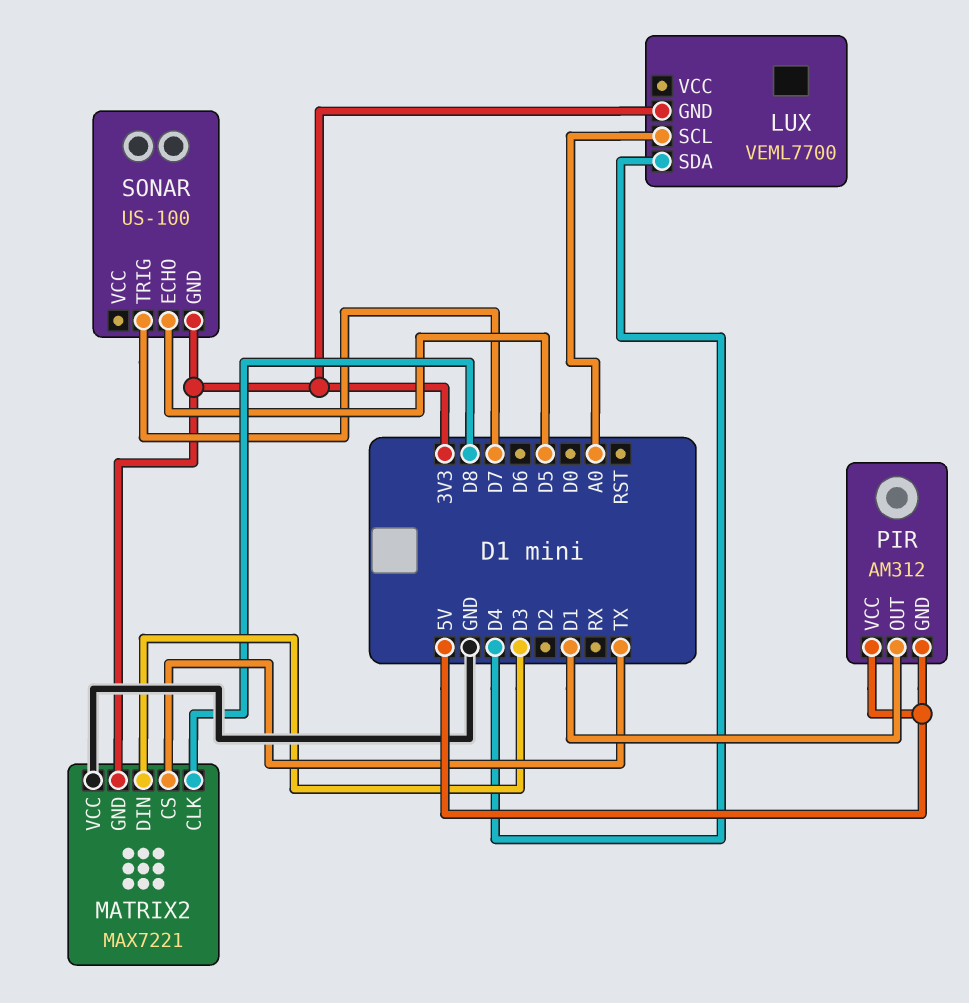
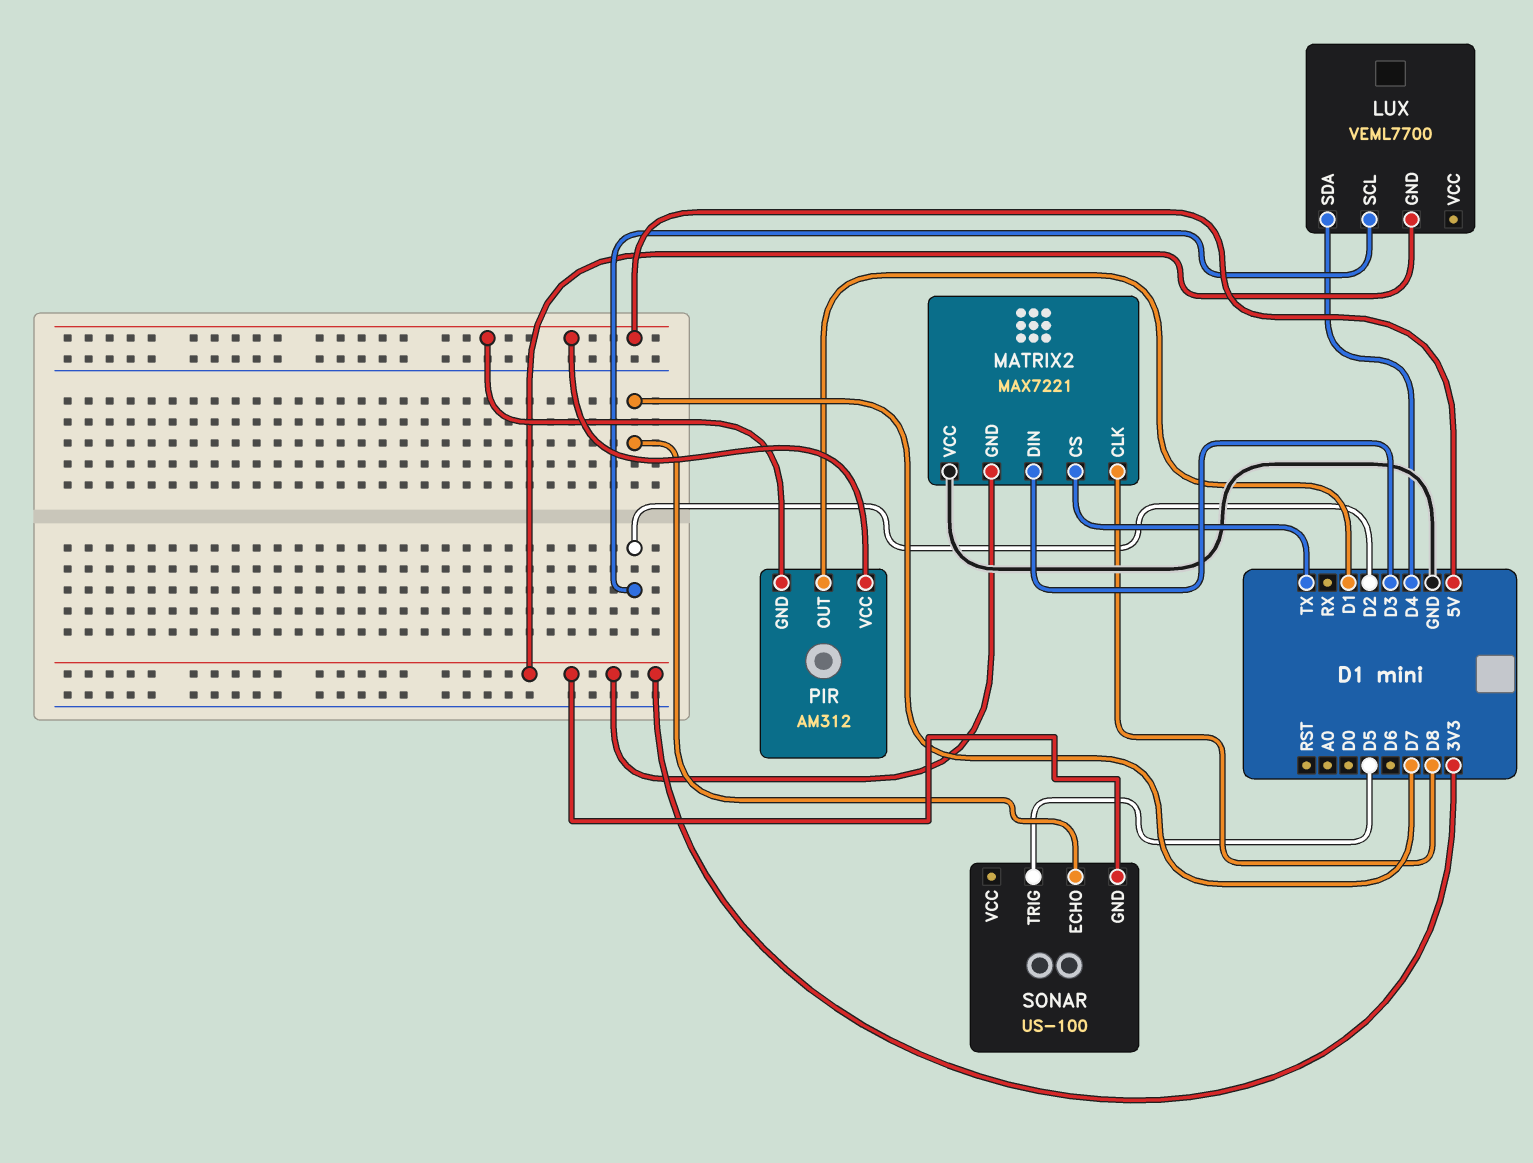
LUX pin SCL: A0 -> D2
SONAR pin ECHO: D5 -> D7
SONAR pin TRIG: D7 -> D5

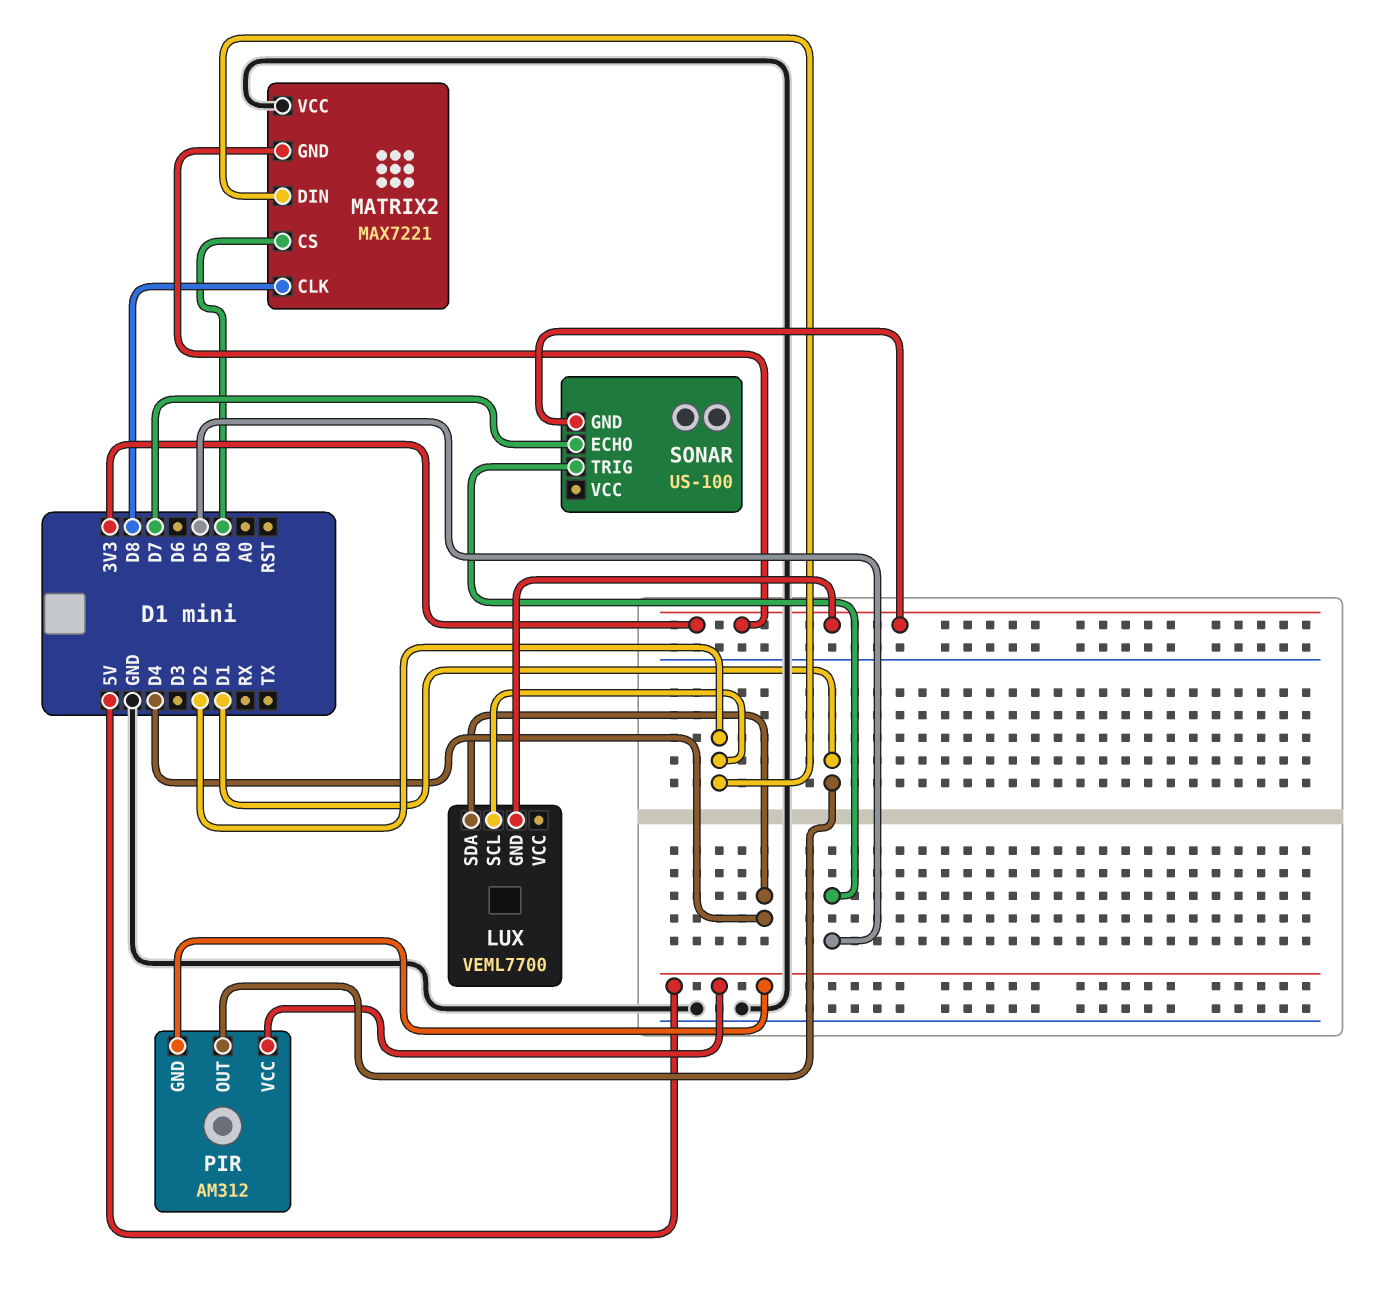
MATRIX2 pin CS: TX -> D0
MATRIX2 pin DIN: D3 -> D2

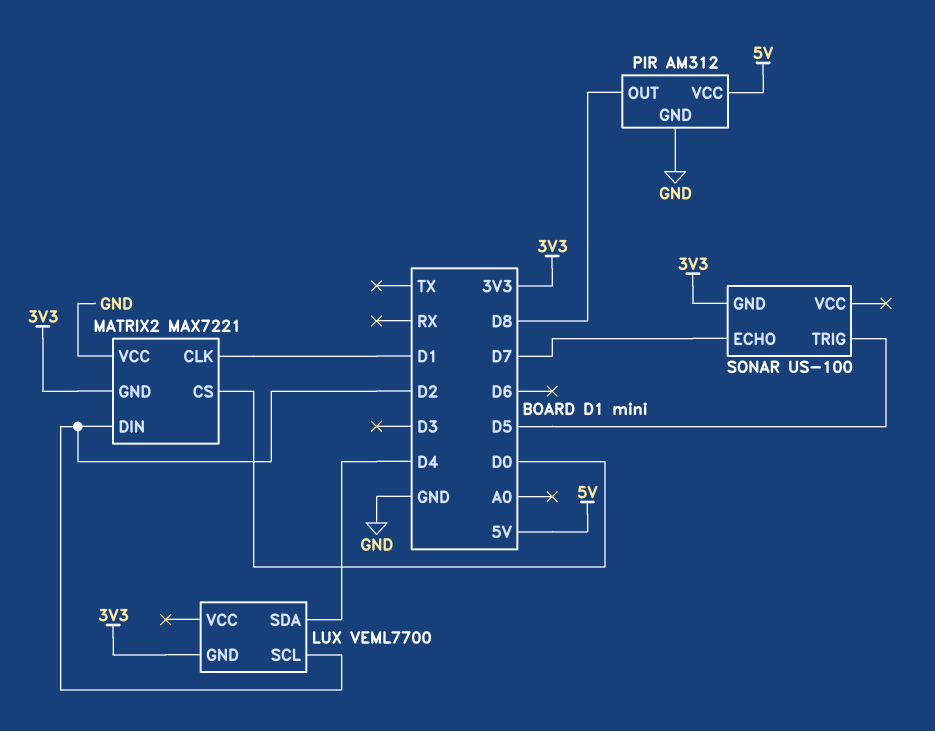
MATRIX2 pin CLK: D8 -> D1
PIR pin GND: 5V -> GND
PIR pin OUT: D1 -> D8

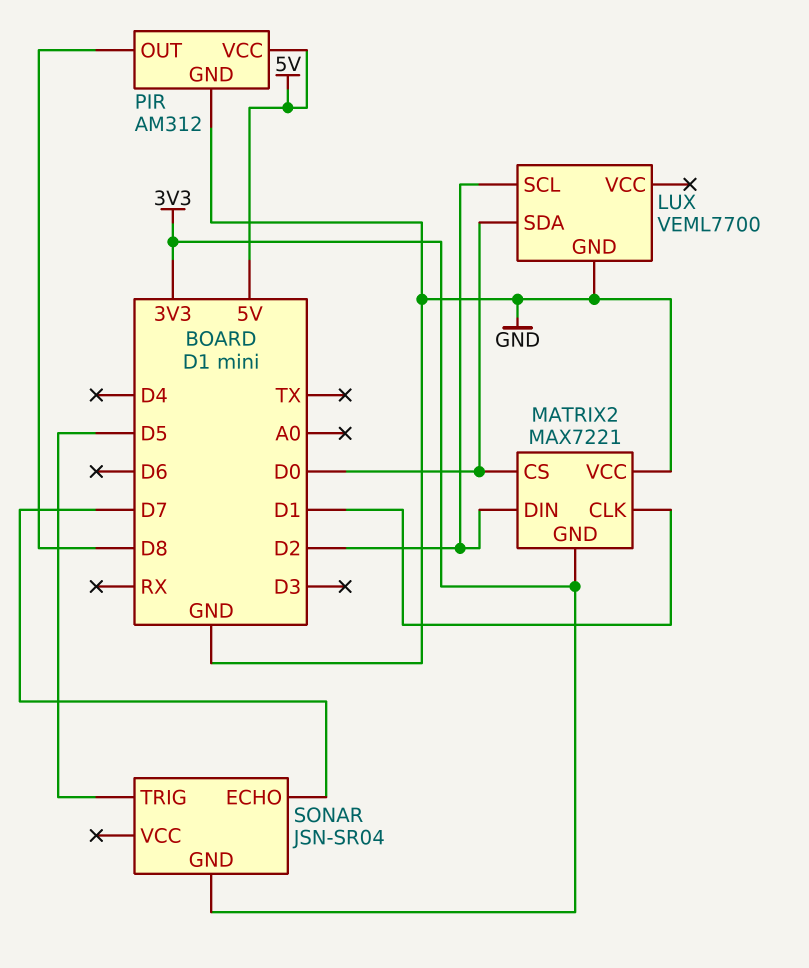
LUX pin GND: 3V3 -> GND
LUX pin SDA: D4 -> D0
SONAR: US-100 -> JSN-SR04

